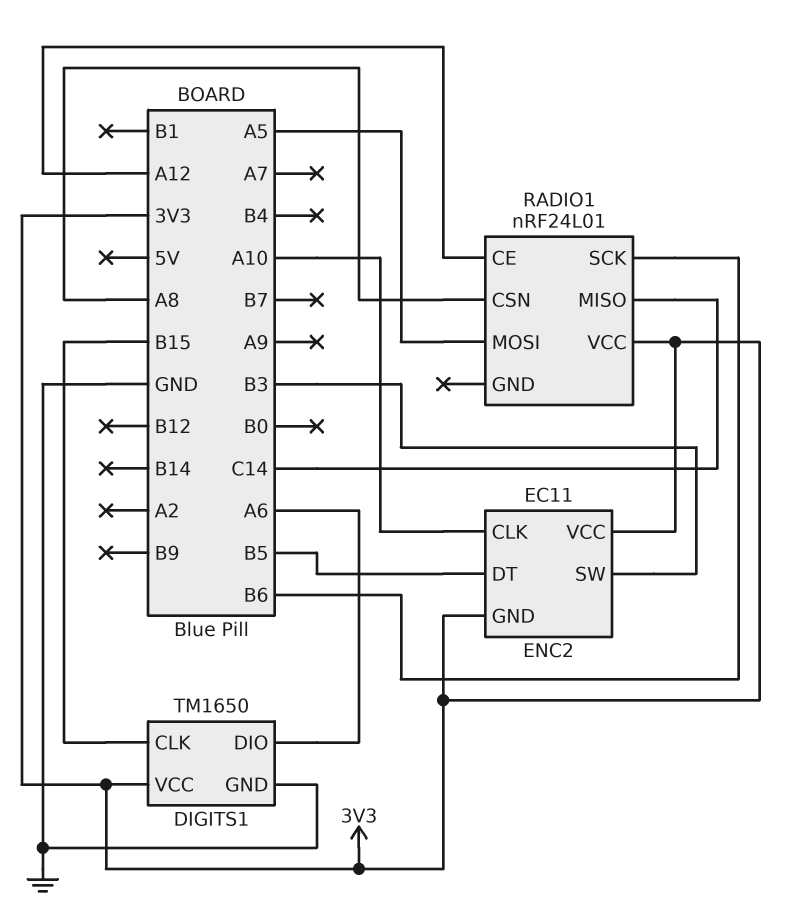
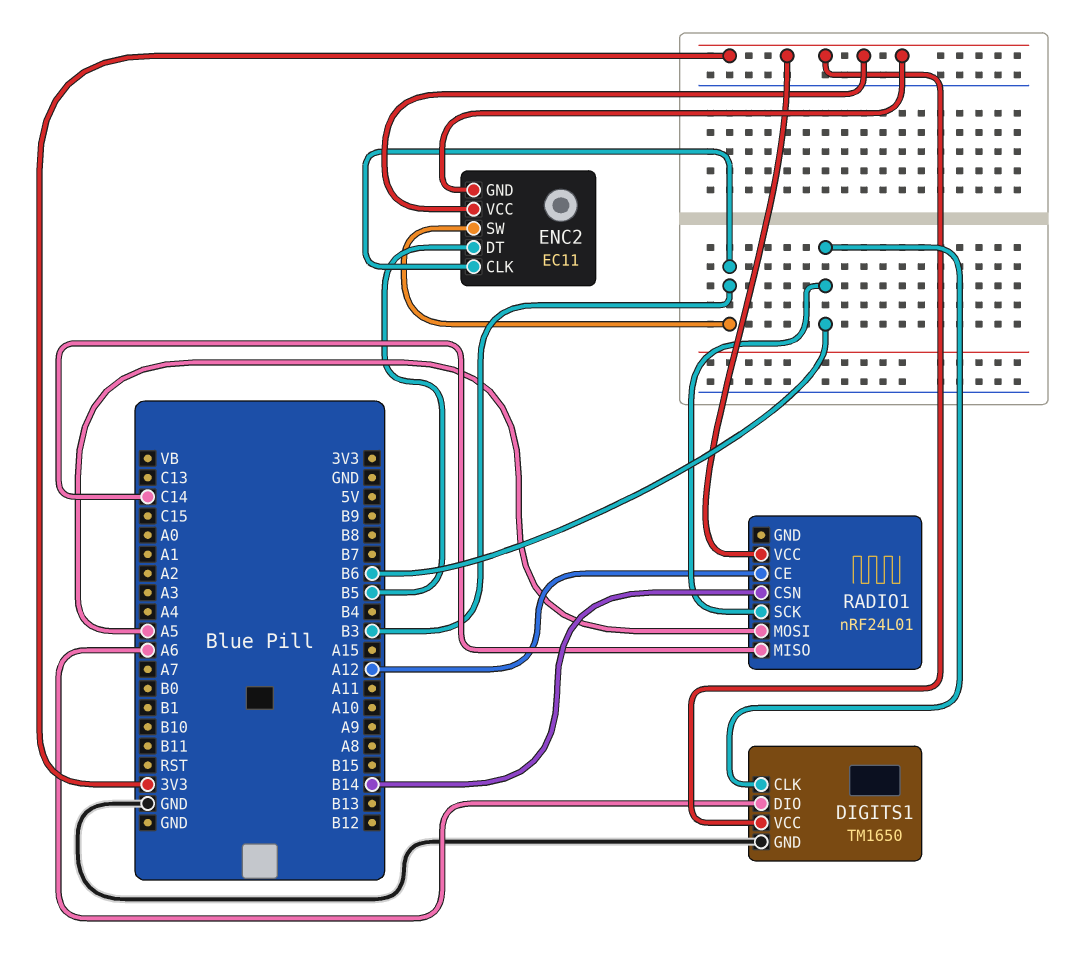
DIGITS1 pin CLK: B15 -> B6
ENC2 pin CLK: A10 -> B3
RADIO1 pin CSN: A8 -> B14

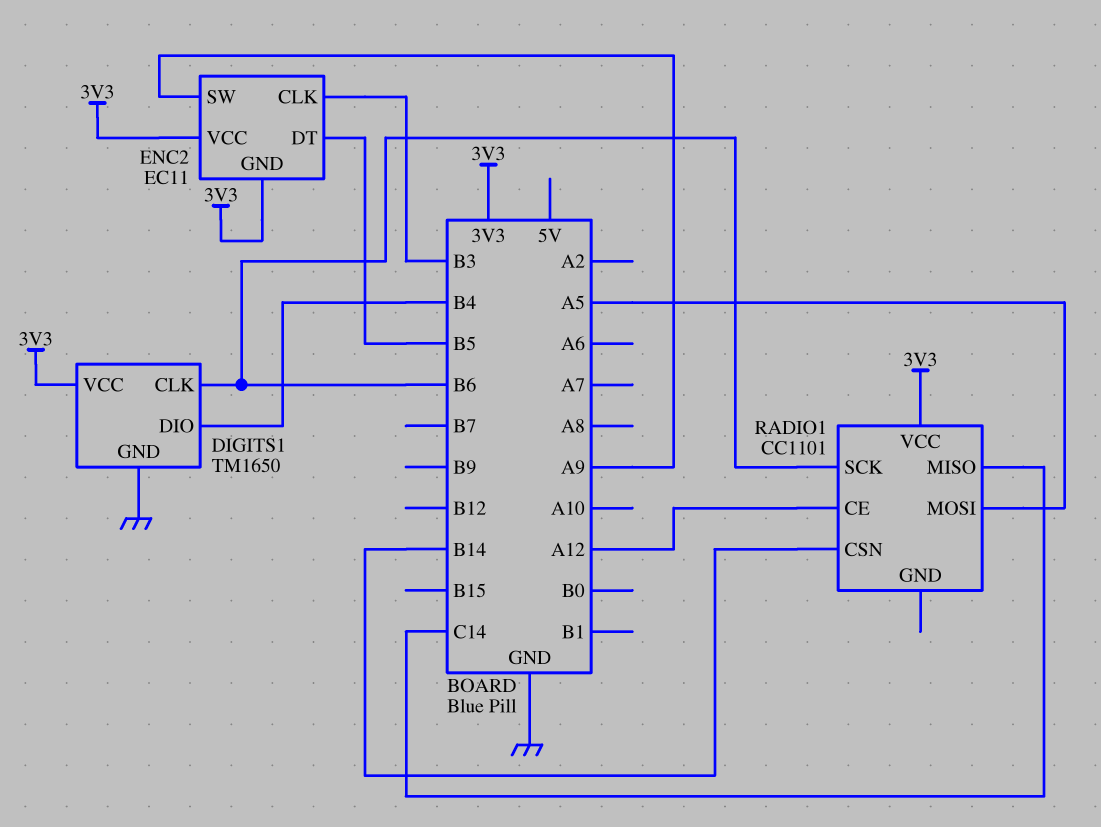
DIGITS1 pin DIO: A6 -> B4
ENC2 pin SW: B3 -> A9
RADIO1: nRF24L01 -> CC1101

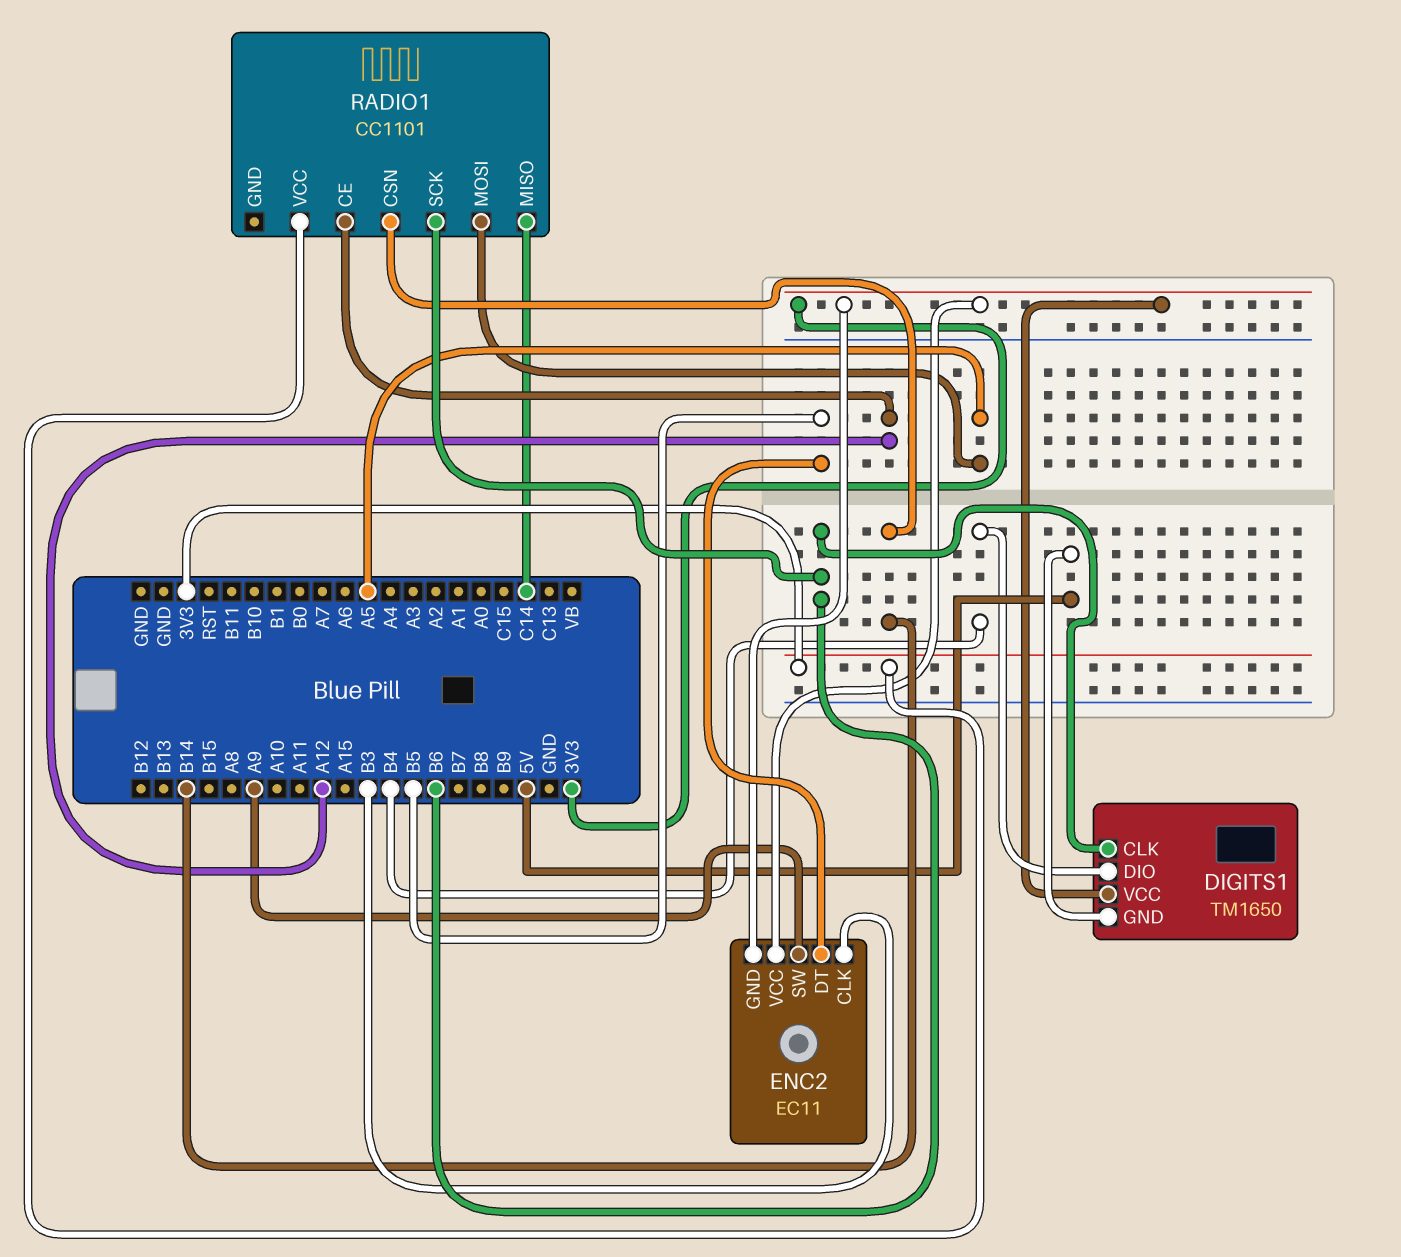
DIGITS1 pin GND: GND -> 5V

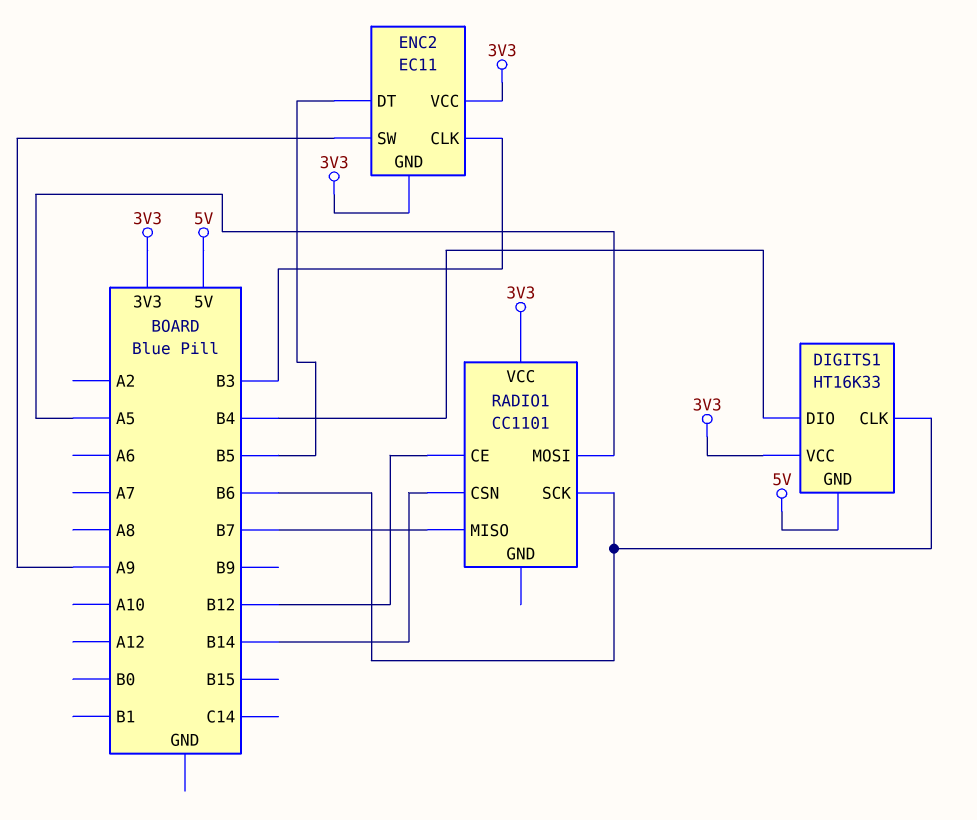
DIGITS1: TM1650 -> HT16K33
RADIO1 pin CE: A12 -> B12
RADIO1 pin MISO: C14 -> B7

